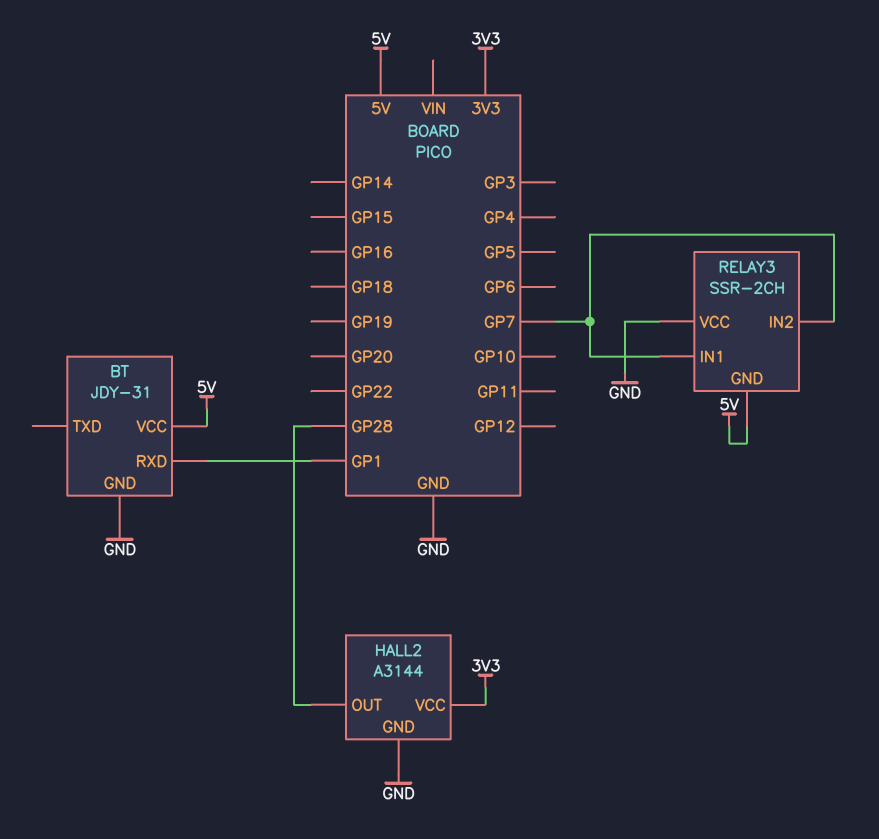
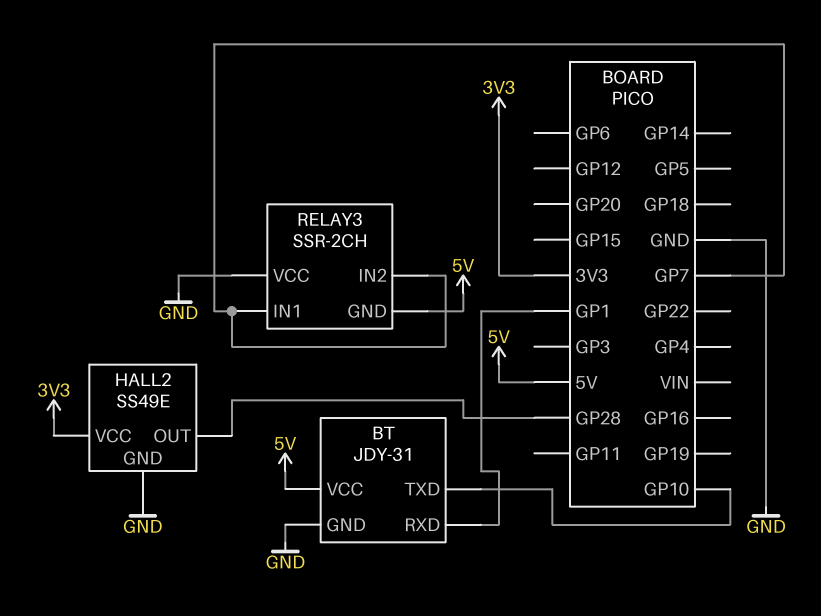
BT pin TXD: none -> GP10
HALL2: A3144 -> SS49E

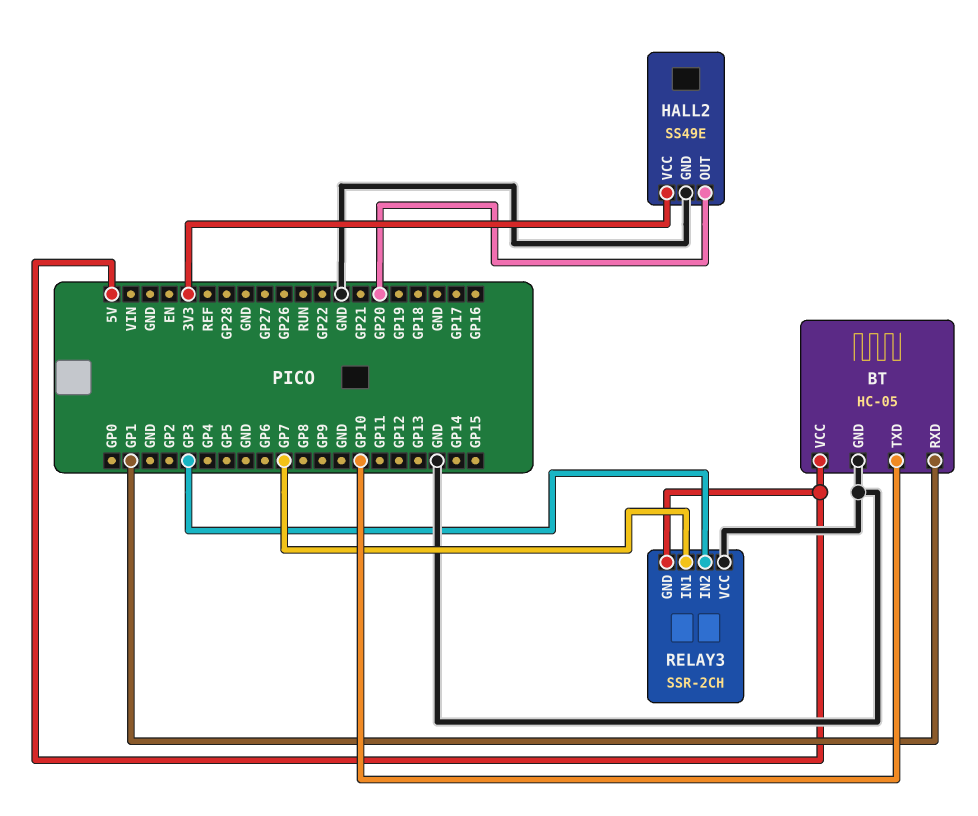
BT: JDY-31 -> HC-05
HALL2 pin OUT: GP28 -> GP20
RELAY3 pin IN2: GP7 -> GP3

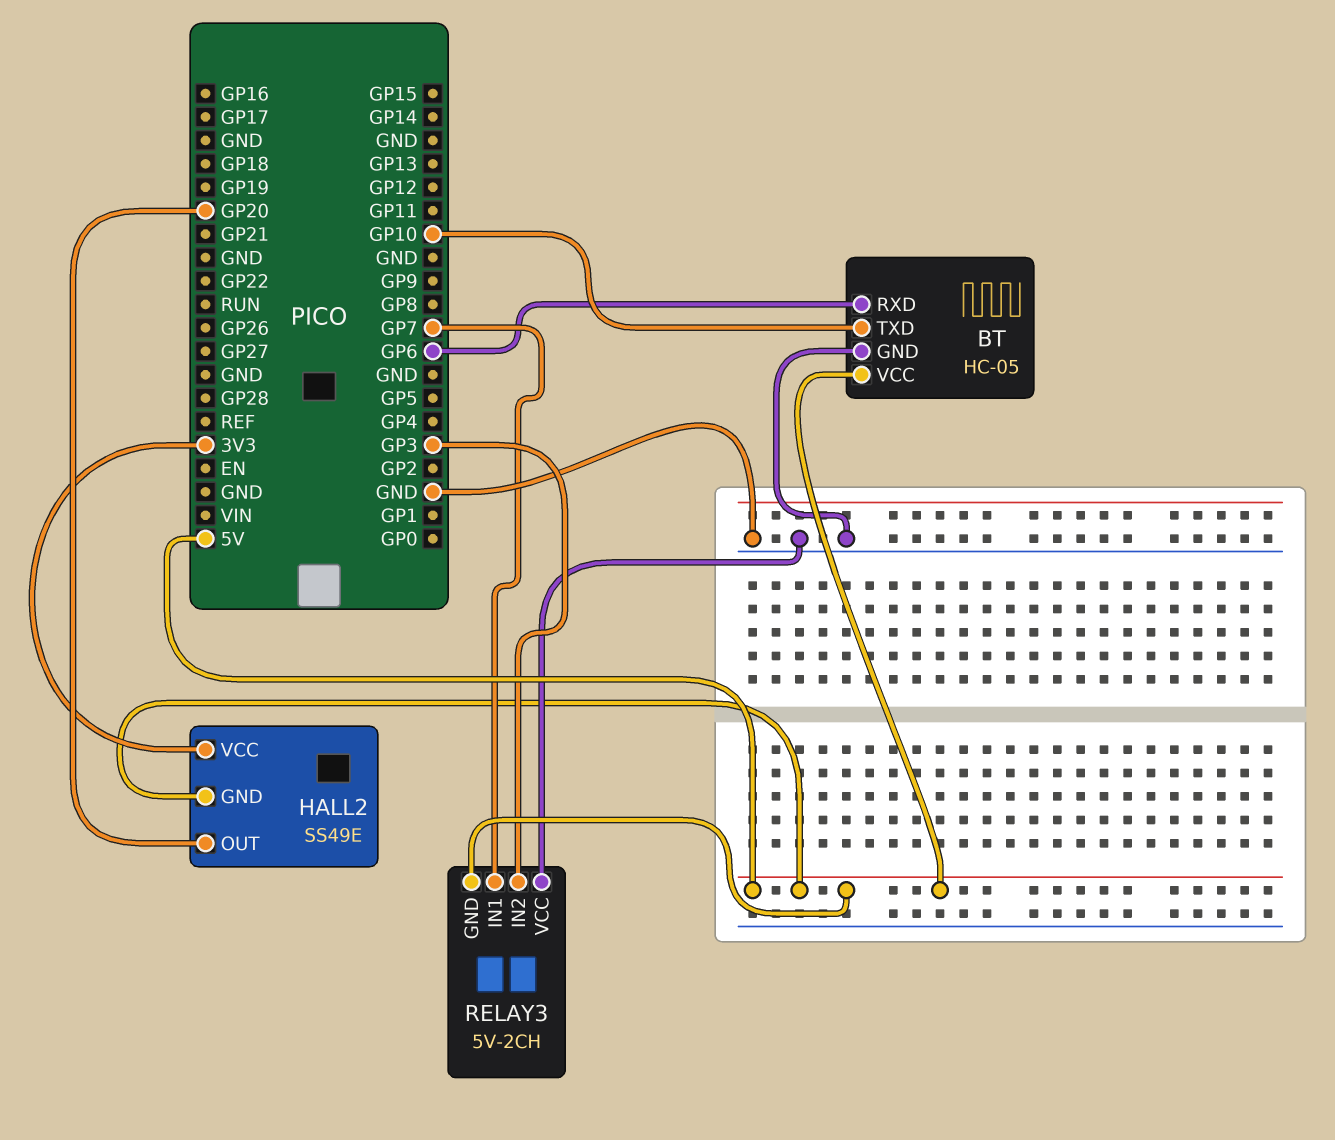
BT pin RXD: GP1 -> GP6
HALL2 pin GND: GND -> 5V
RELAY3: SSR-2CH -> 5V-2CH

